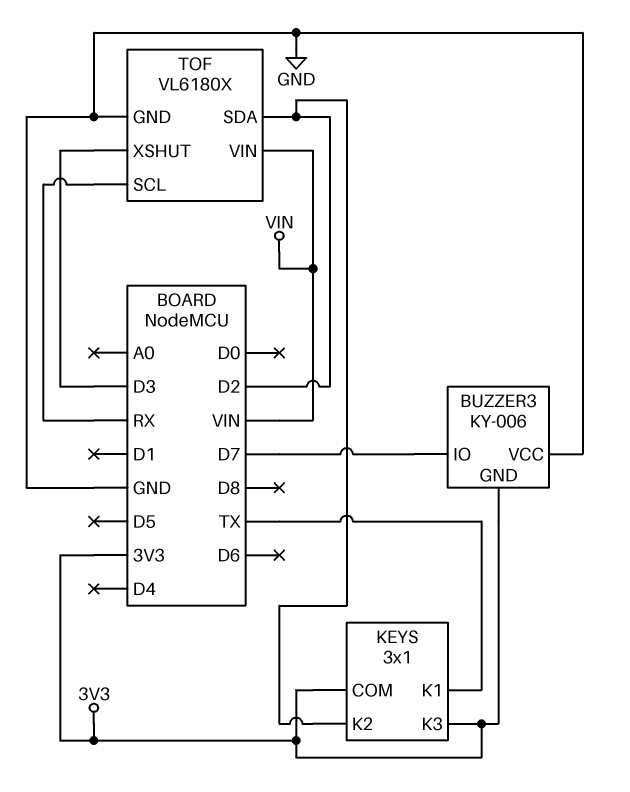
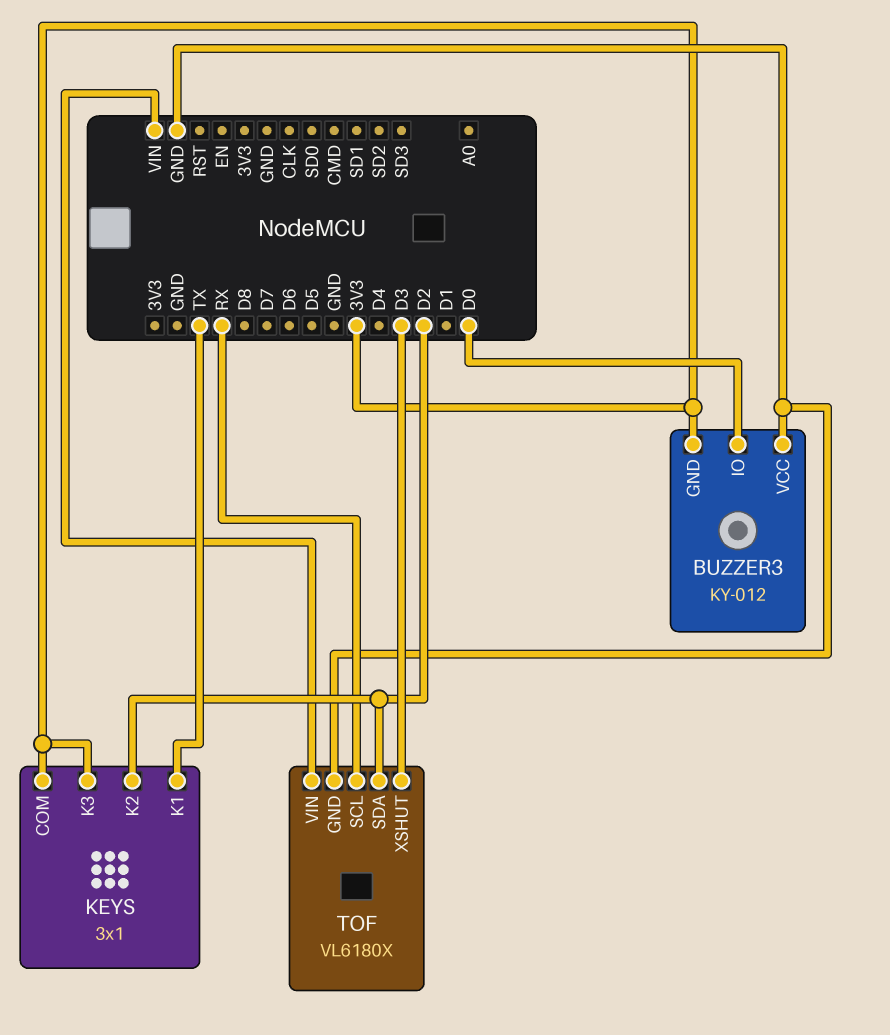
BUZZER3: KY-006 -> KY-012
BUZZER3 pin IO: D7 -> D0

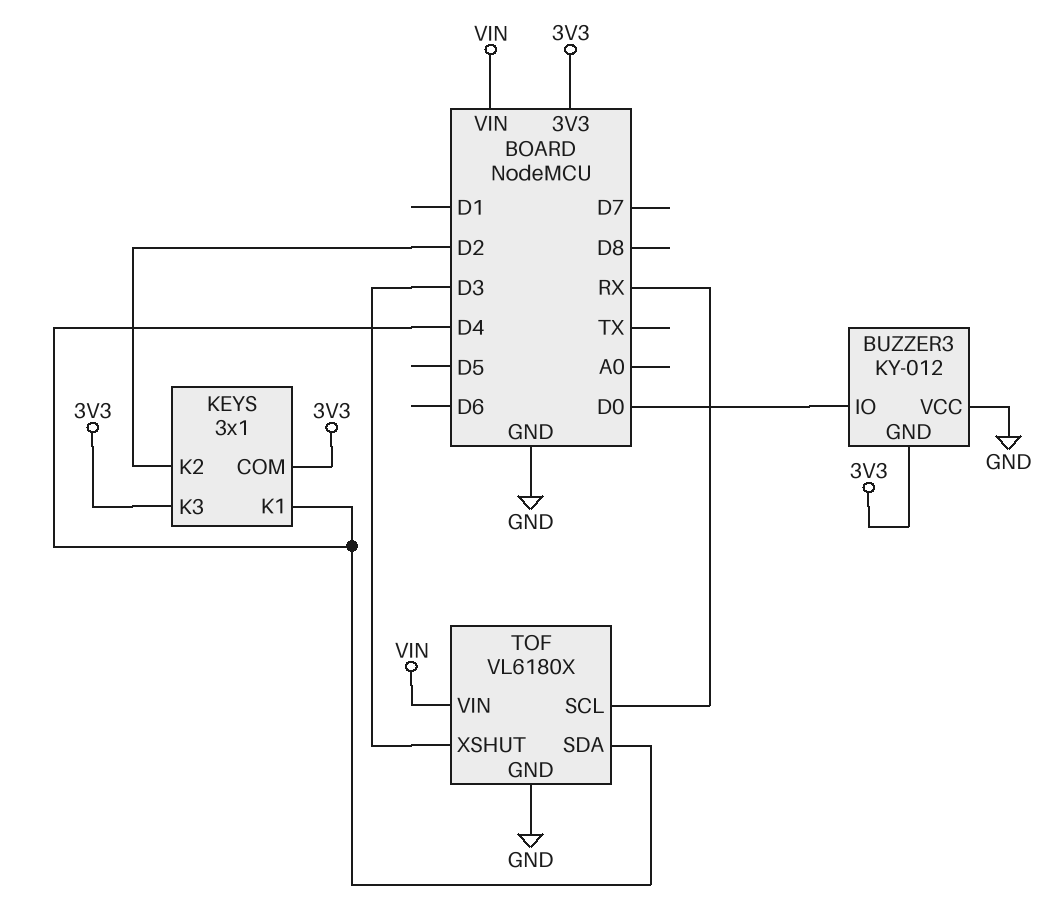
KEYS pin K1: TX -> D4
TOF pin SDA: D2 -> D4

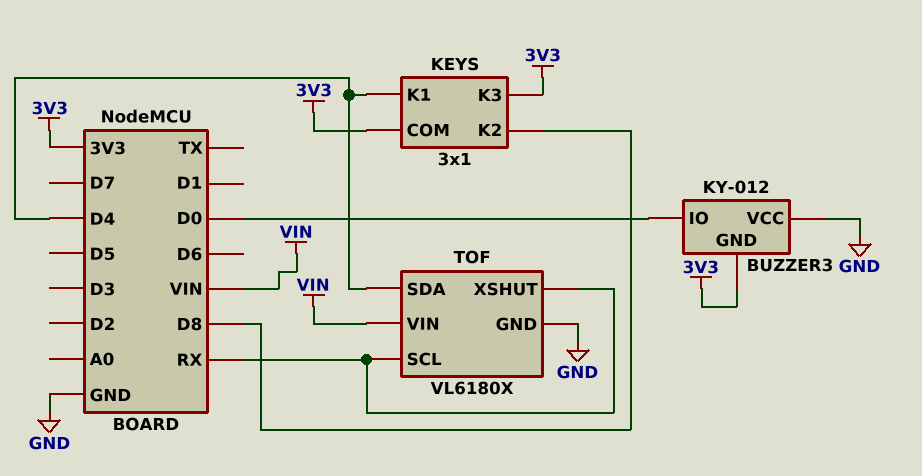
KEYS pin K2: D2 -> D8
TOF pin XSHUT: D3 -> RX

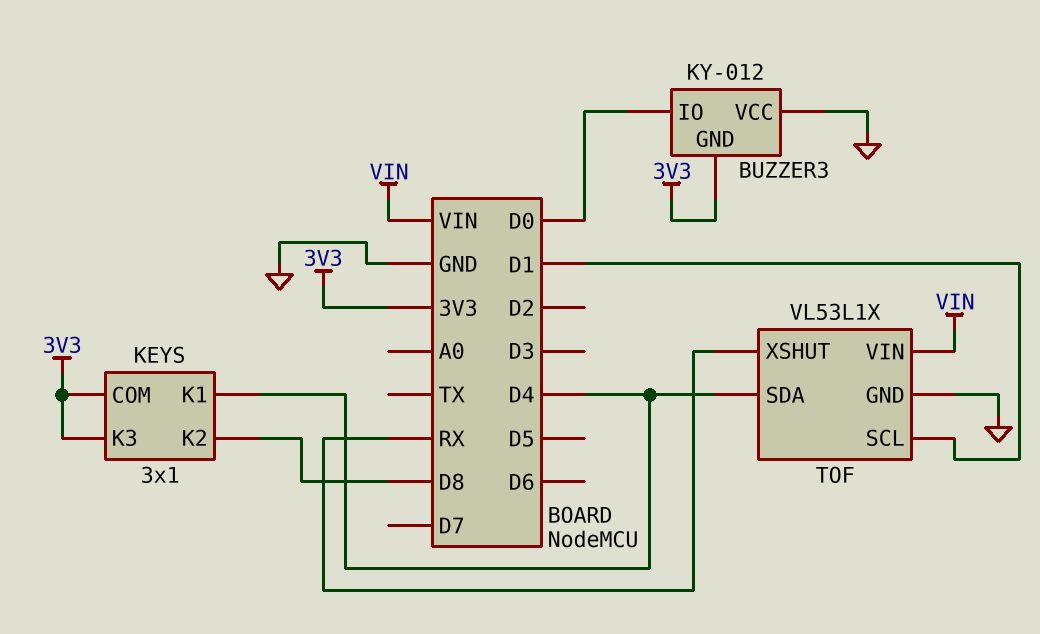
TOF: VL6180X -> VL53L1X
TOF pin SCL: RX -> D1

